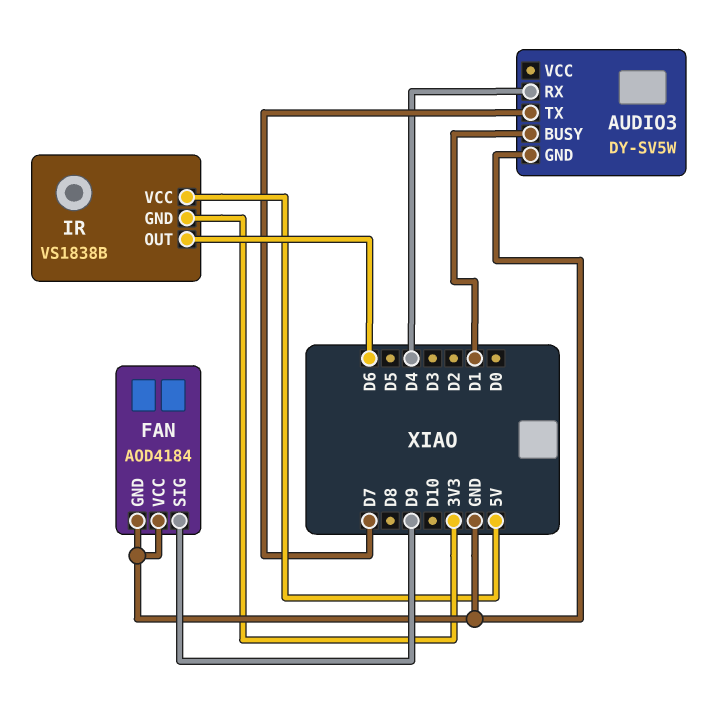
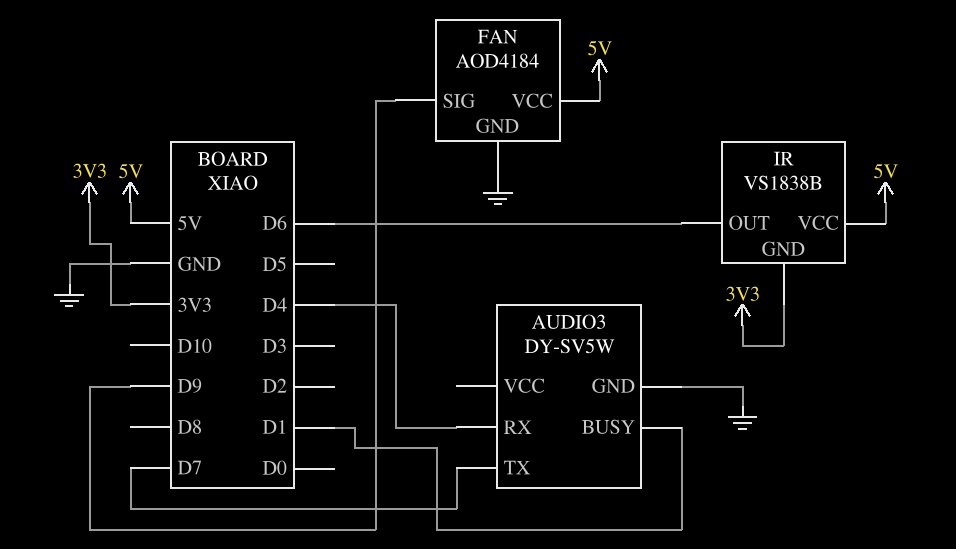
FAN pin VCC: GND -> 5V

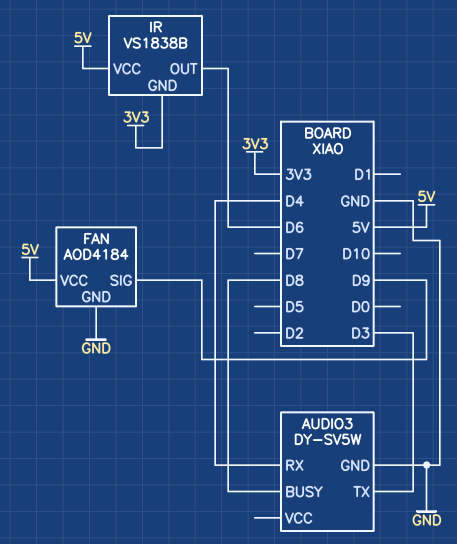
AUDIO3 pin BUSY: D1 -> D8
AUDIO3 pin TX: D7 -> D3

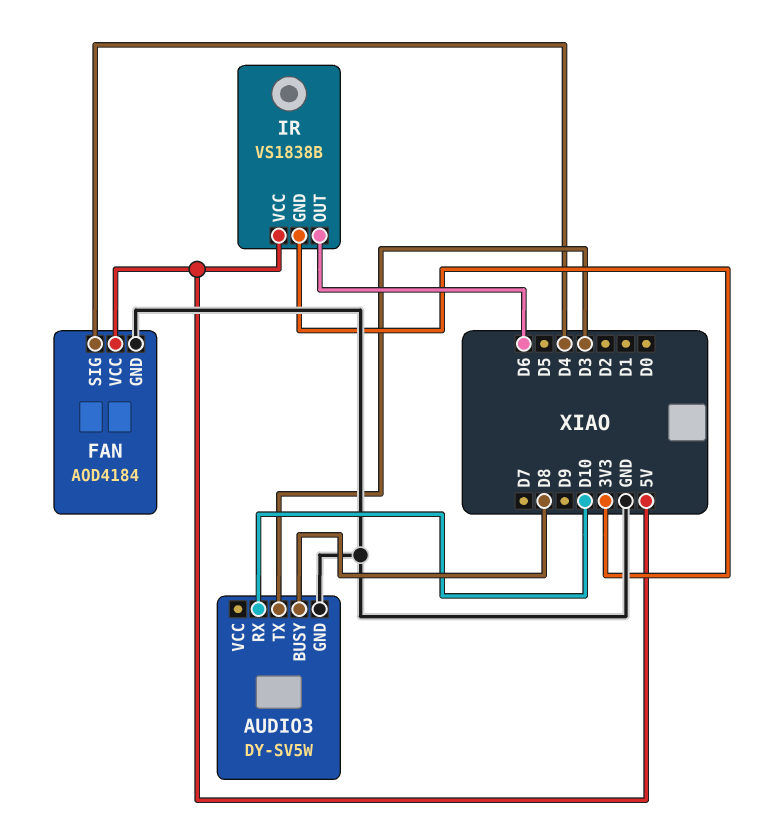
AUDIO3 pin RX: D4 -> D10
FAN pin SIG: D9 -> D4

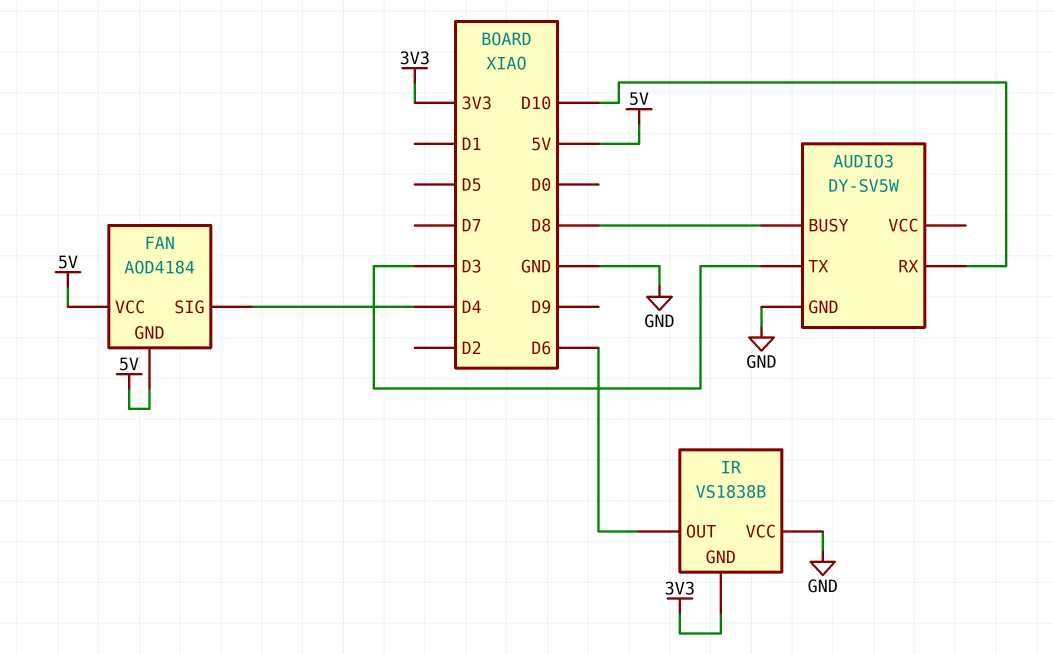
FAN pin GND: GND -> 5V
IR pin VCC: 5V -> GND

